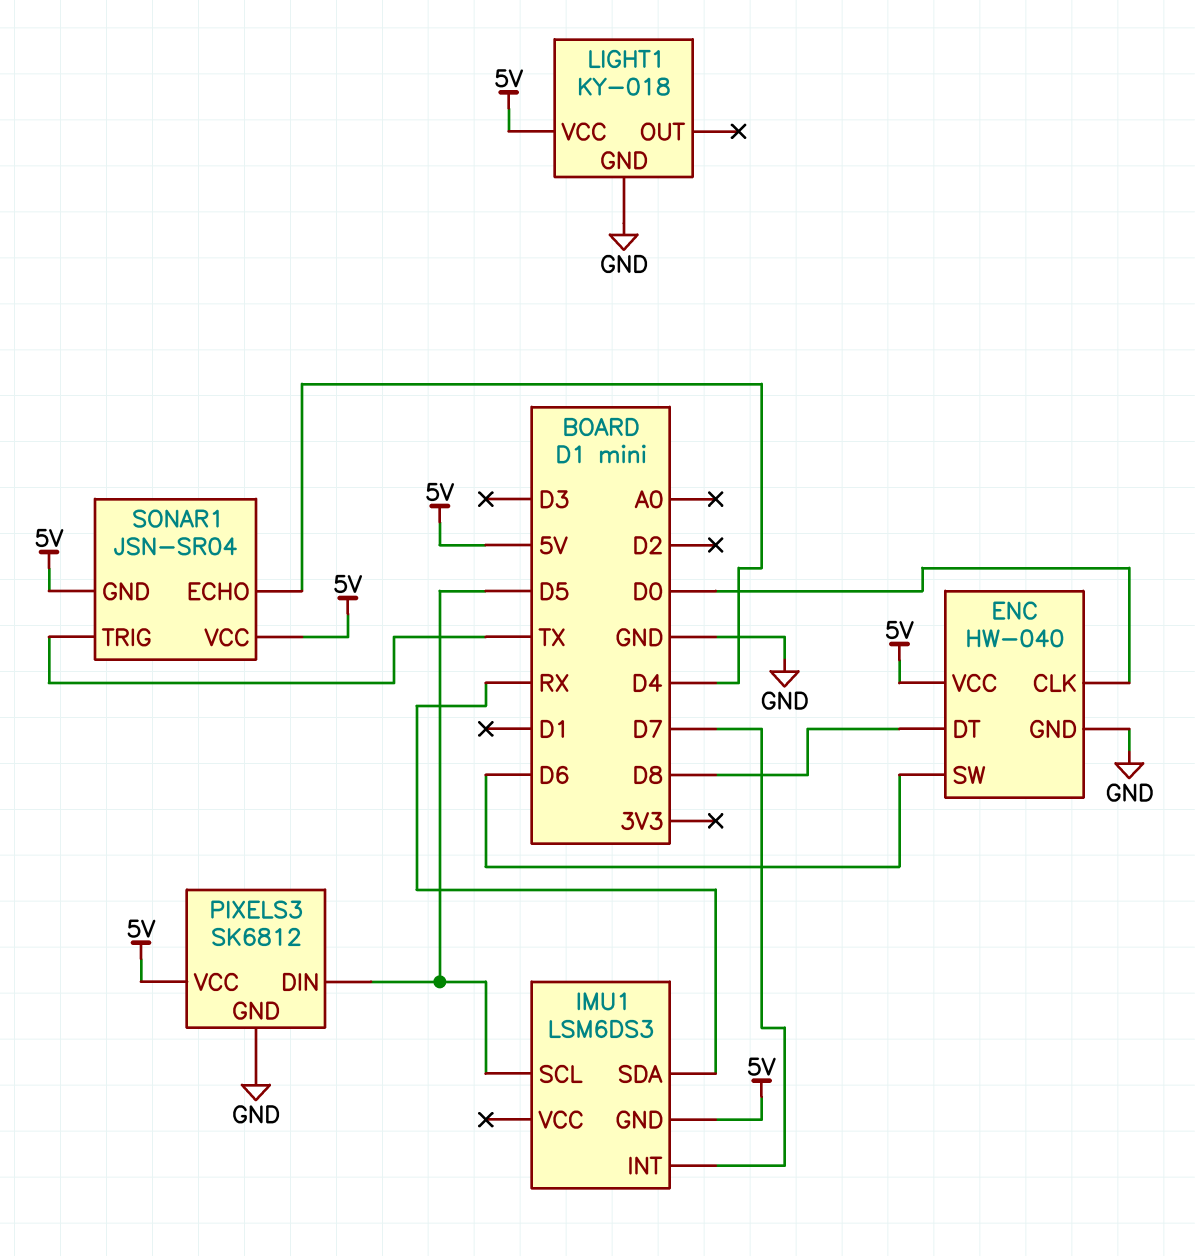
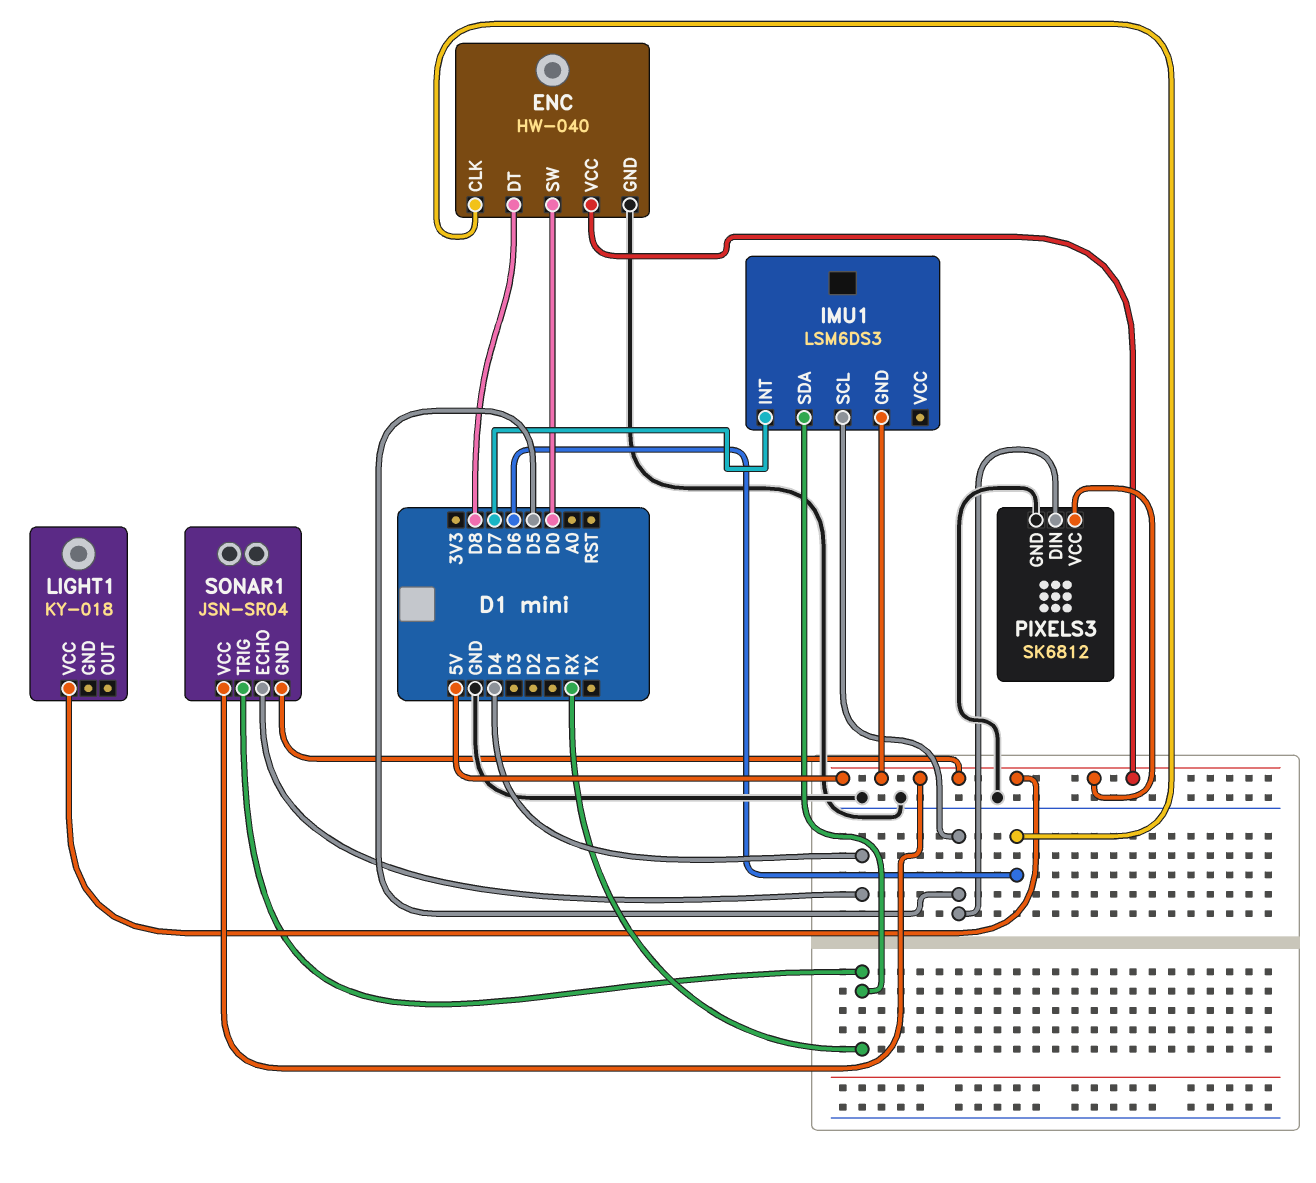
ENC pin CLK: D0 -> D6
ENC pin SW: D6 -> D0
LIGHT1 pin GND: GND -> none
SONAR1 pin TRIG: TX -> RX

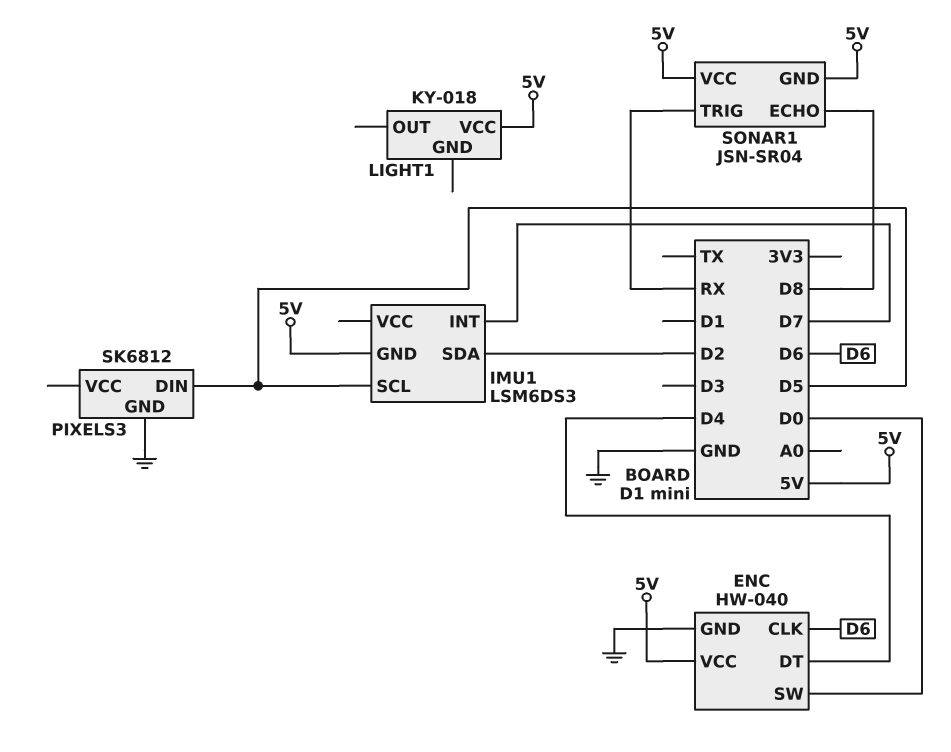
ENC pin DT: D8 -> D4
IMU1 pin SDA: RX -> D2
PIXELS3 pin VCC: 5V -> none
SONAR1 pin ECHO: D4 -> D8

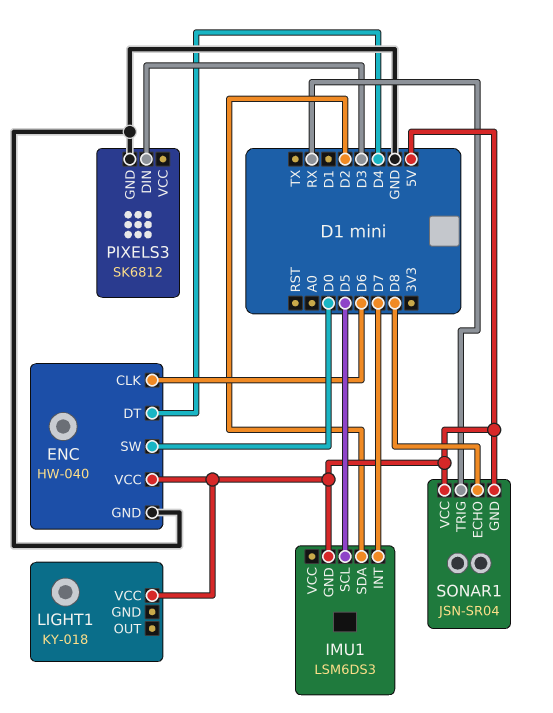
PIXELS3 pin DIN: D5 -> D3

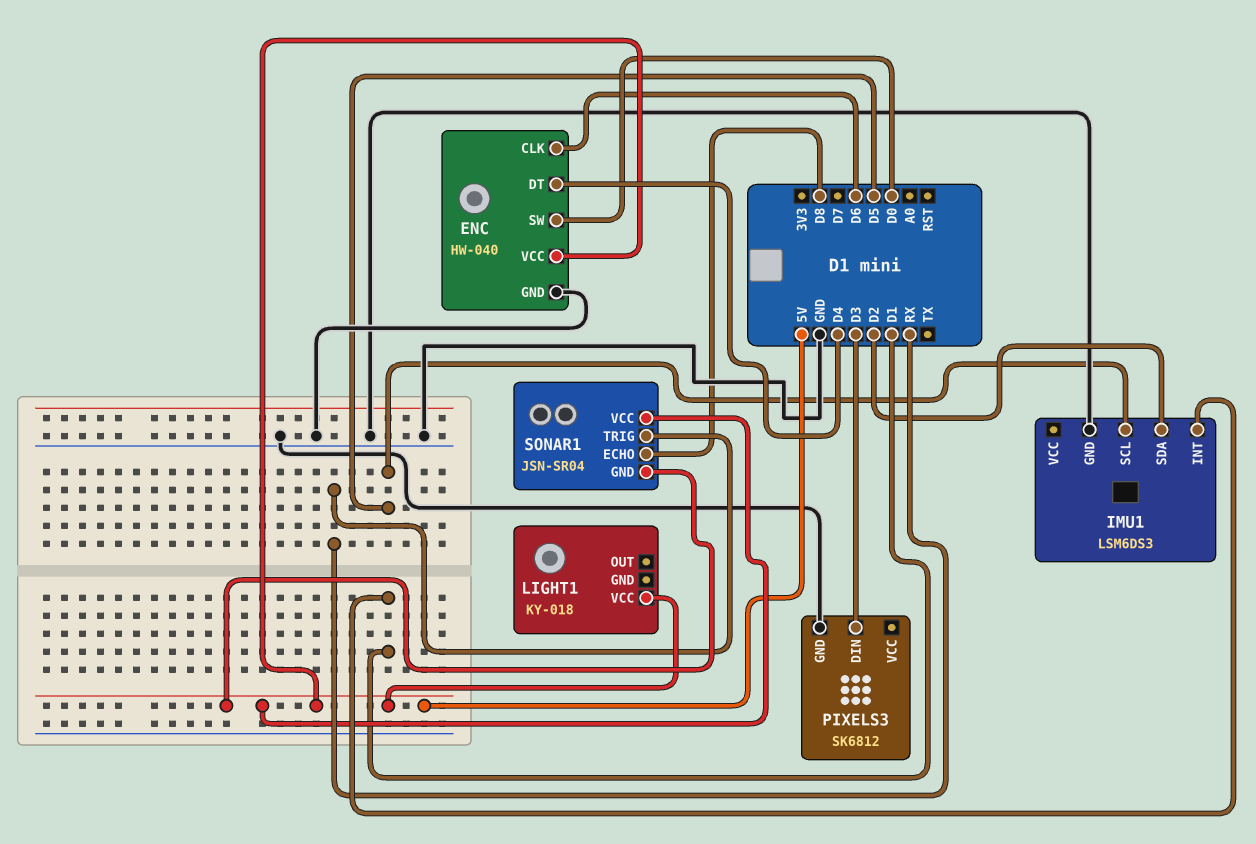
IMU1 pin GND: 5V -> GND
IMU1 pin INT: D7 -> D1

